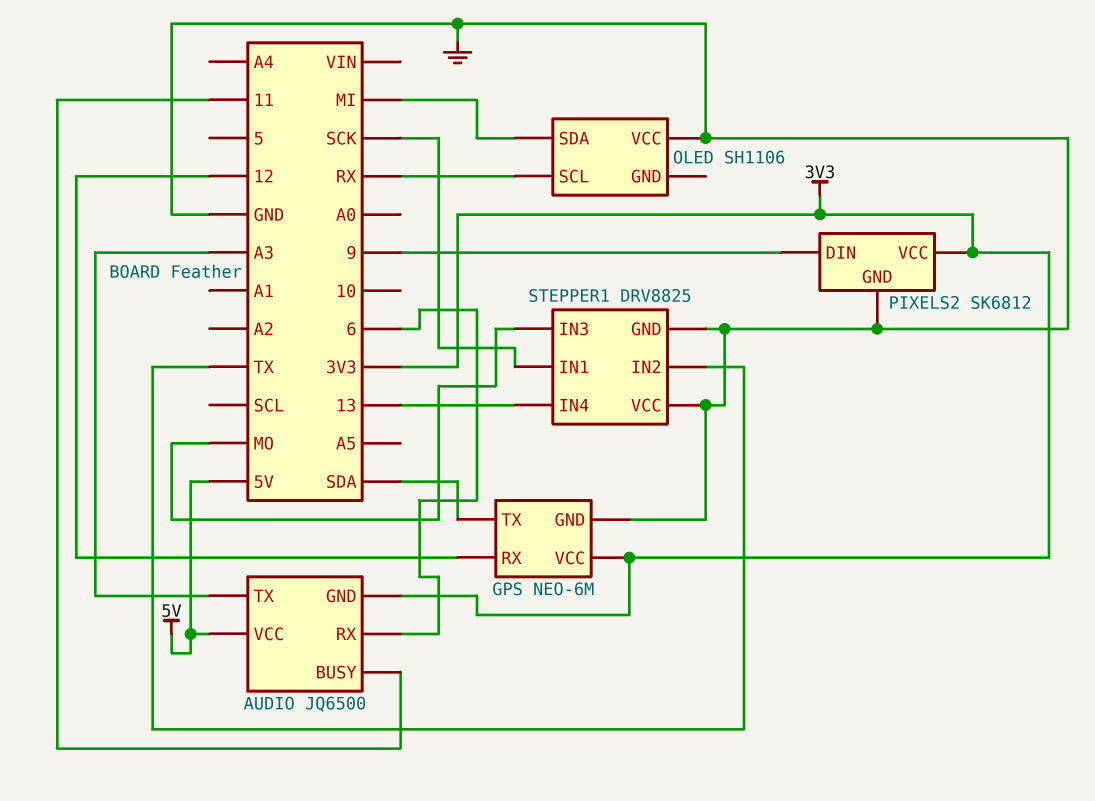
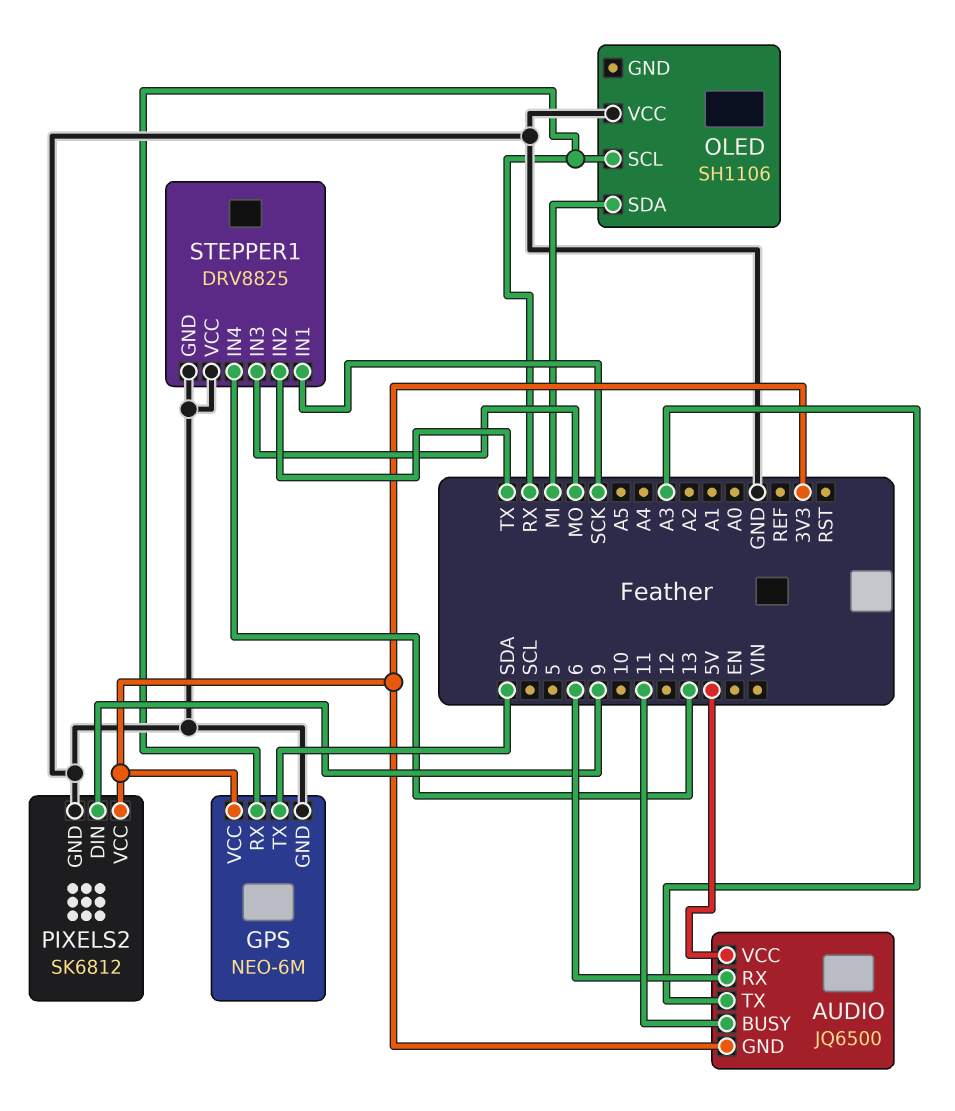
GPS pin RX: 12 -> RX

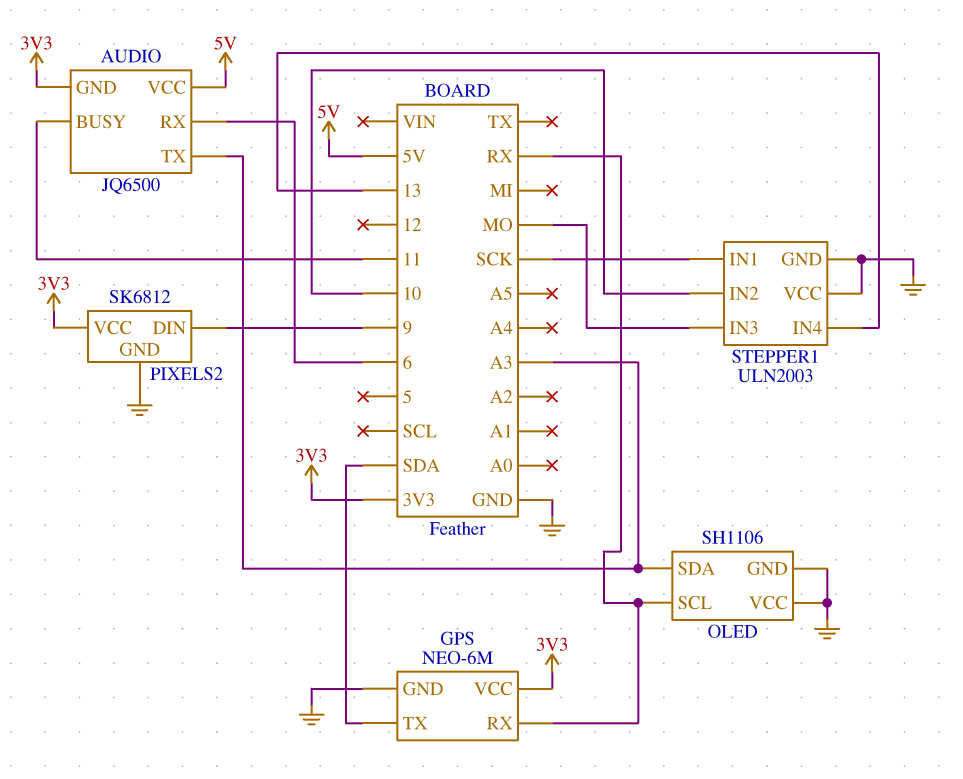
OLED pin GND: none -> GND
OLED pin SDA: MI -> A3
STEPPER1: DRV8825 -> ULN2003
STEPPER1 pin IN2: TX -> 10

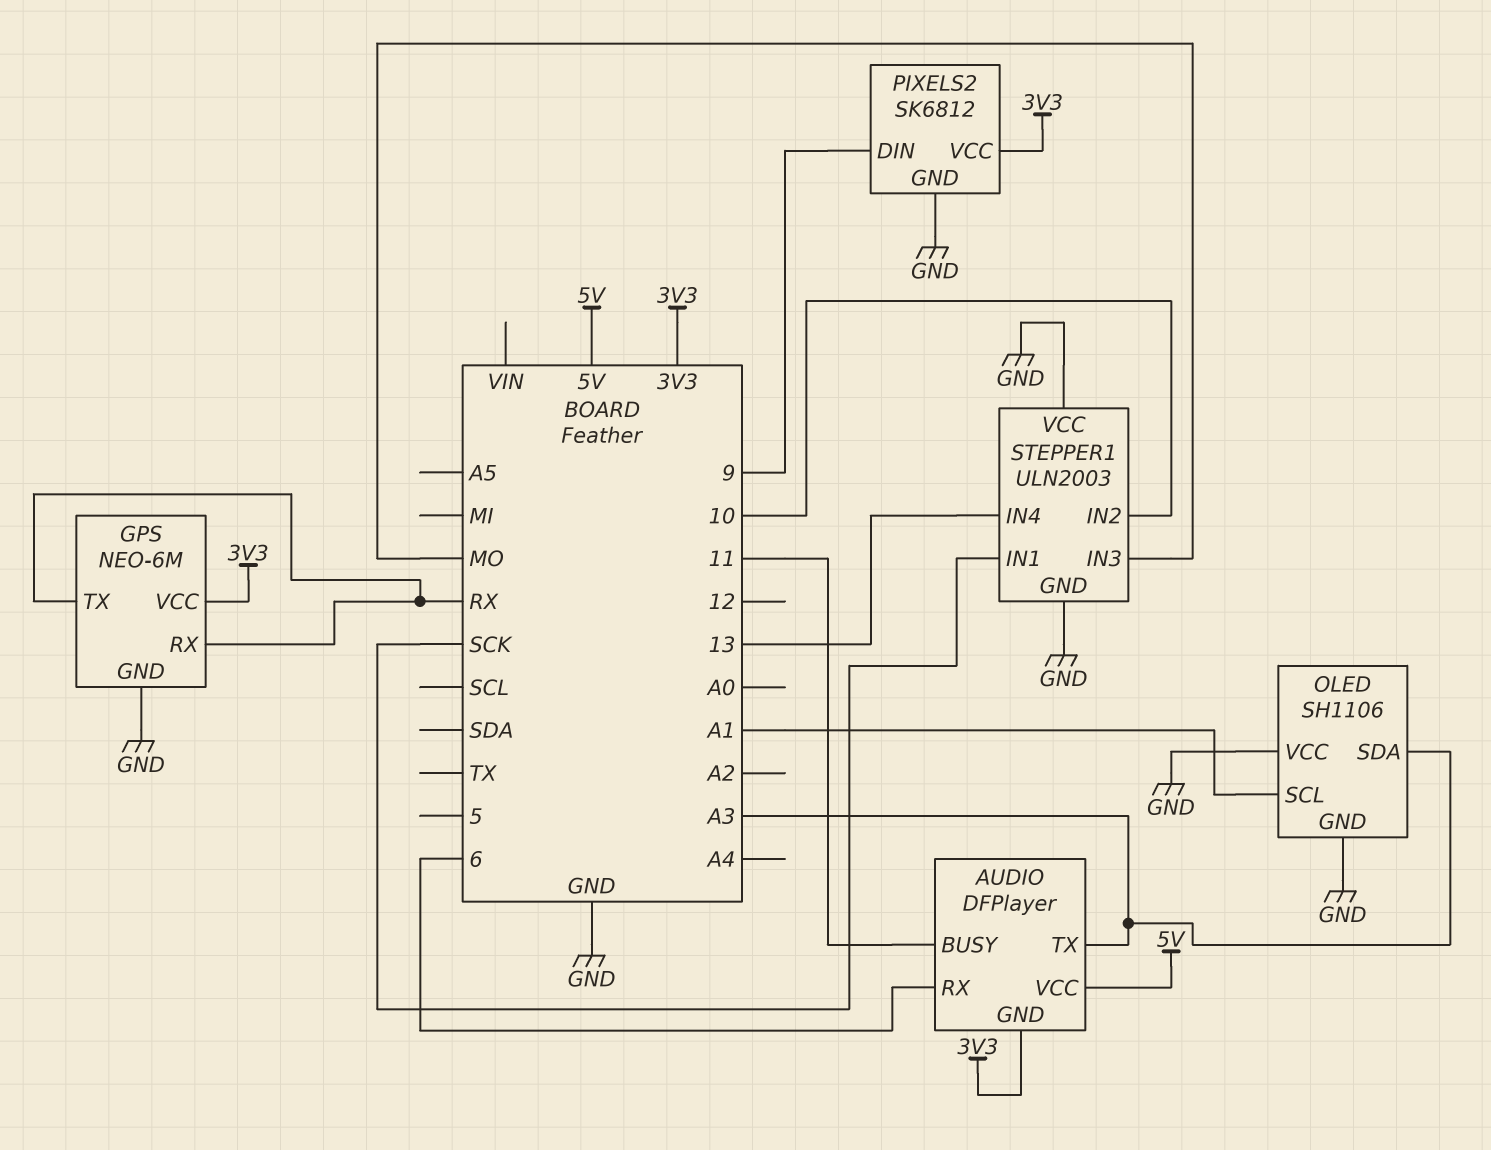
AUDIO: JQ6500 -> DFPlayer
GPS pin TX: SDA -> RX
OLED pin SCL: RX -> A1

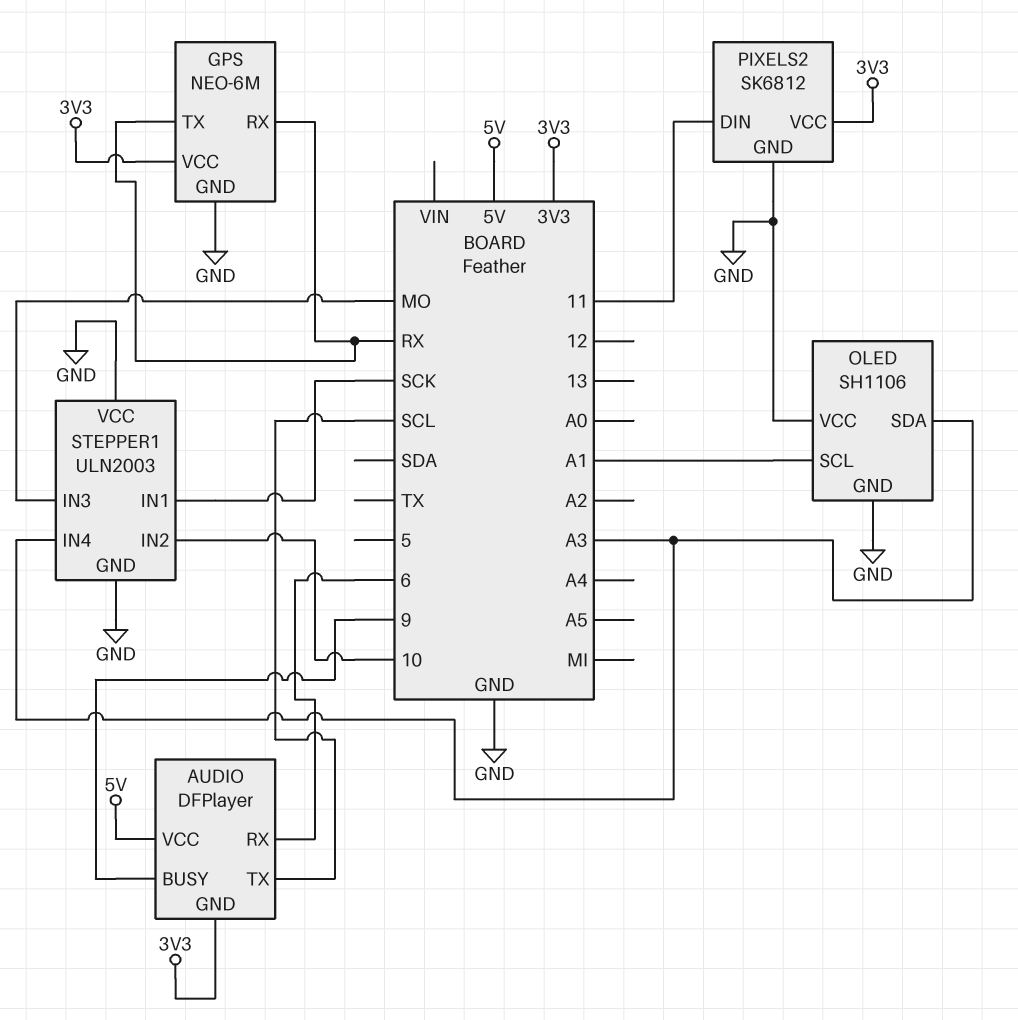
AUDIO pin BUSY: 11 -> 9
AUDIO pin TX: A3 -> SCL
PIXELS2 pin DIN: 9 -> 11
STEPPER1 pin IN4: 13 -> A3

